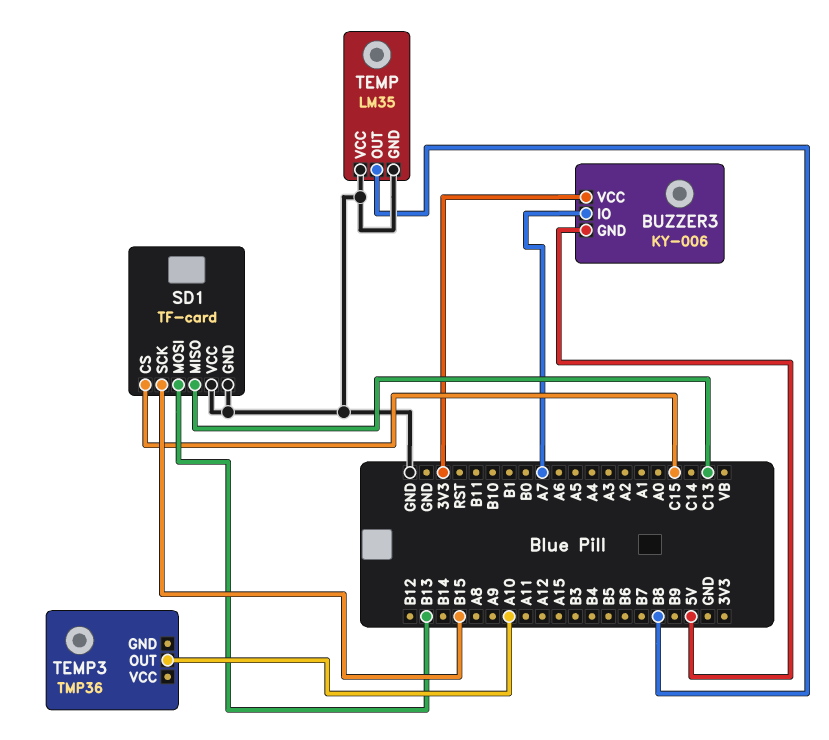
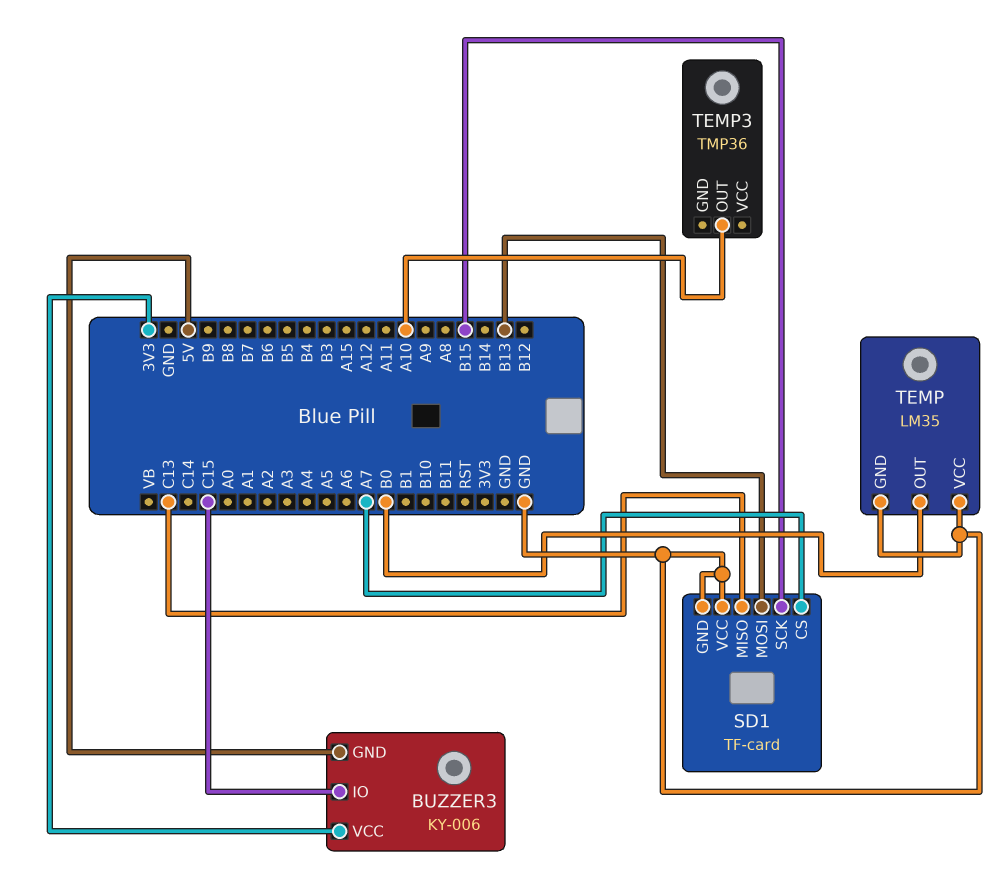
BUZZER3 pin IO: A7 -> C15
SD1 pin CS: C15 -> A7
TEMP pin OUT: B8 -> B0

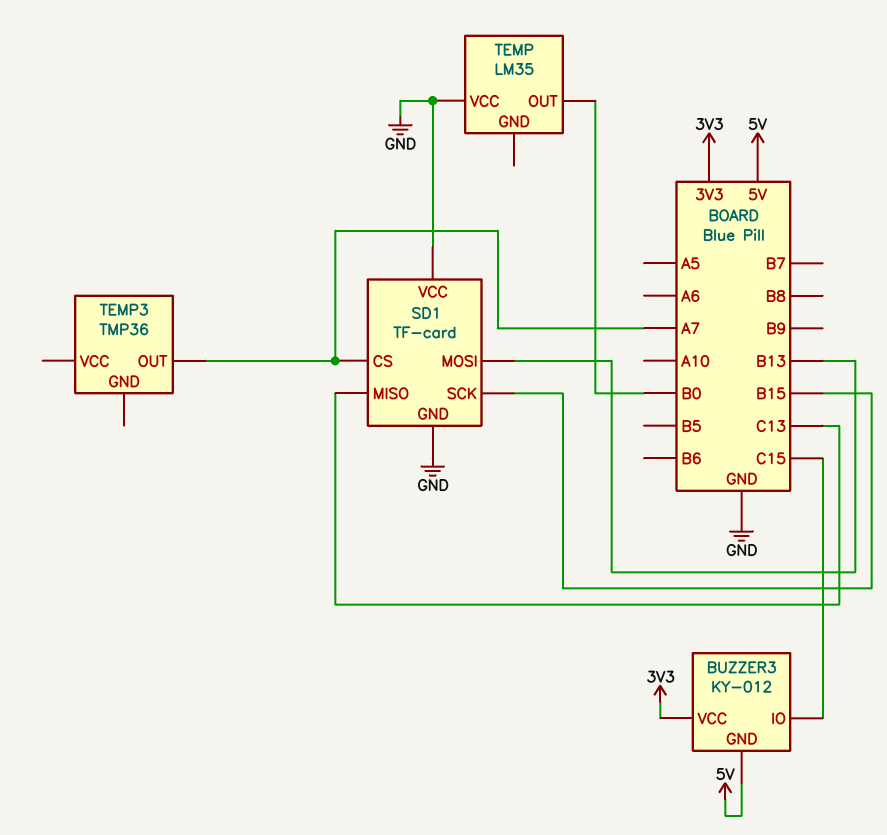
BUZZER3: KY-006 -> KY-012
TEMP pin GND: GND -> none
TEMP3 pin OUT: A10 -> A7

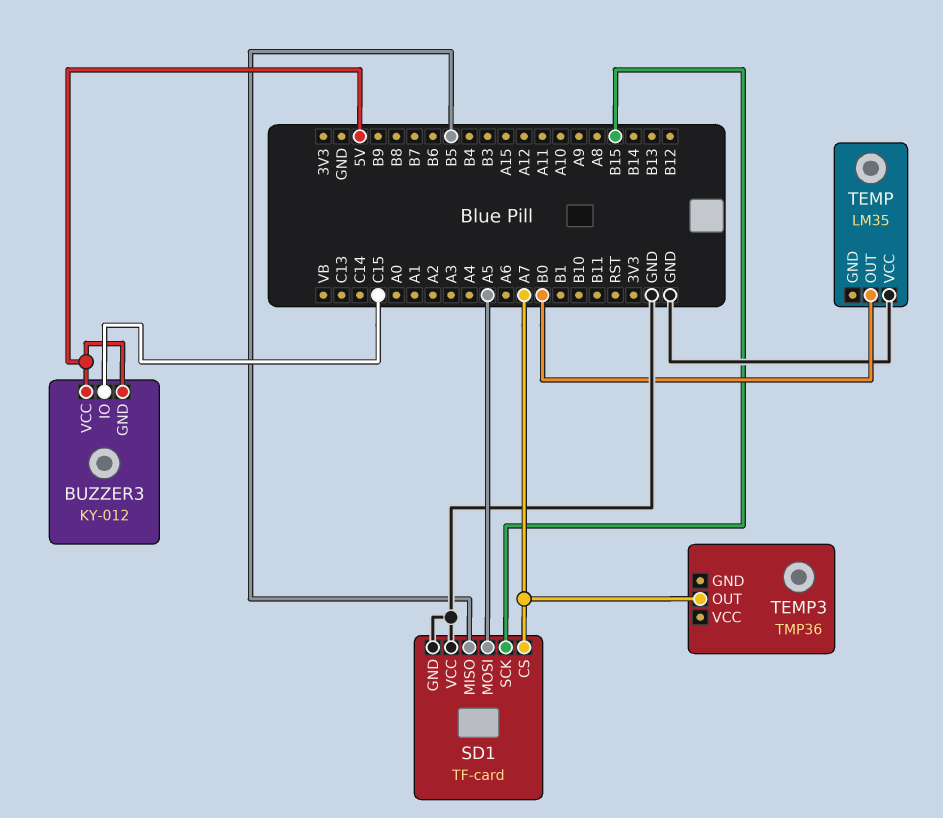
BUZZER3 pin VCC: 3V3 -> 5V
SD1 pin MISO: C13 -> B5
SD1 pin MOSI: B13 -> A5

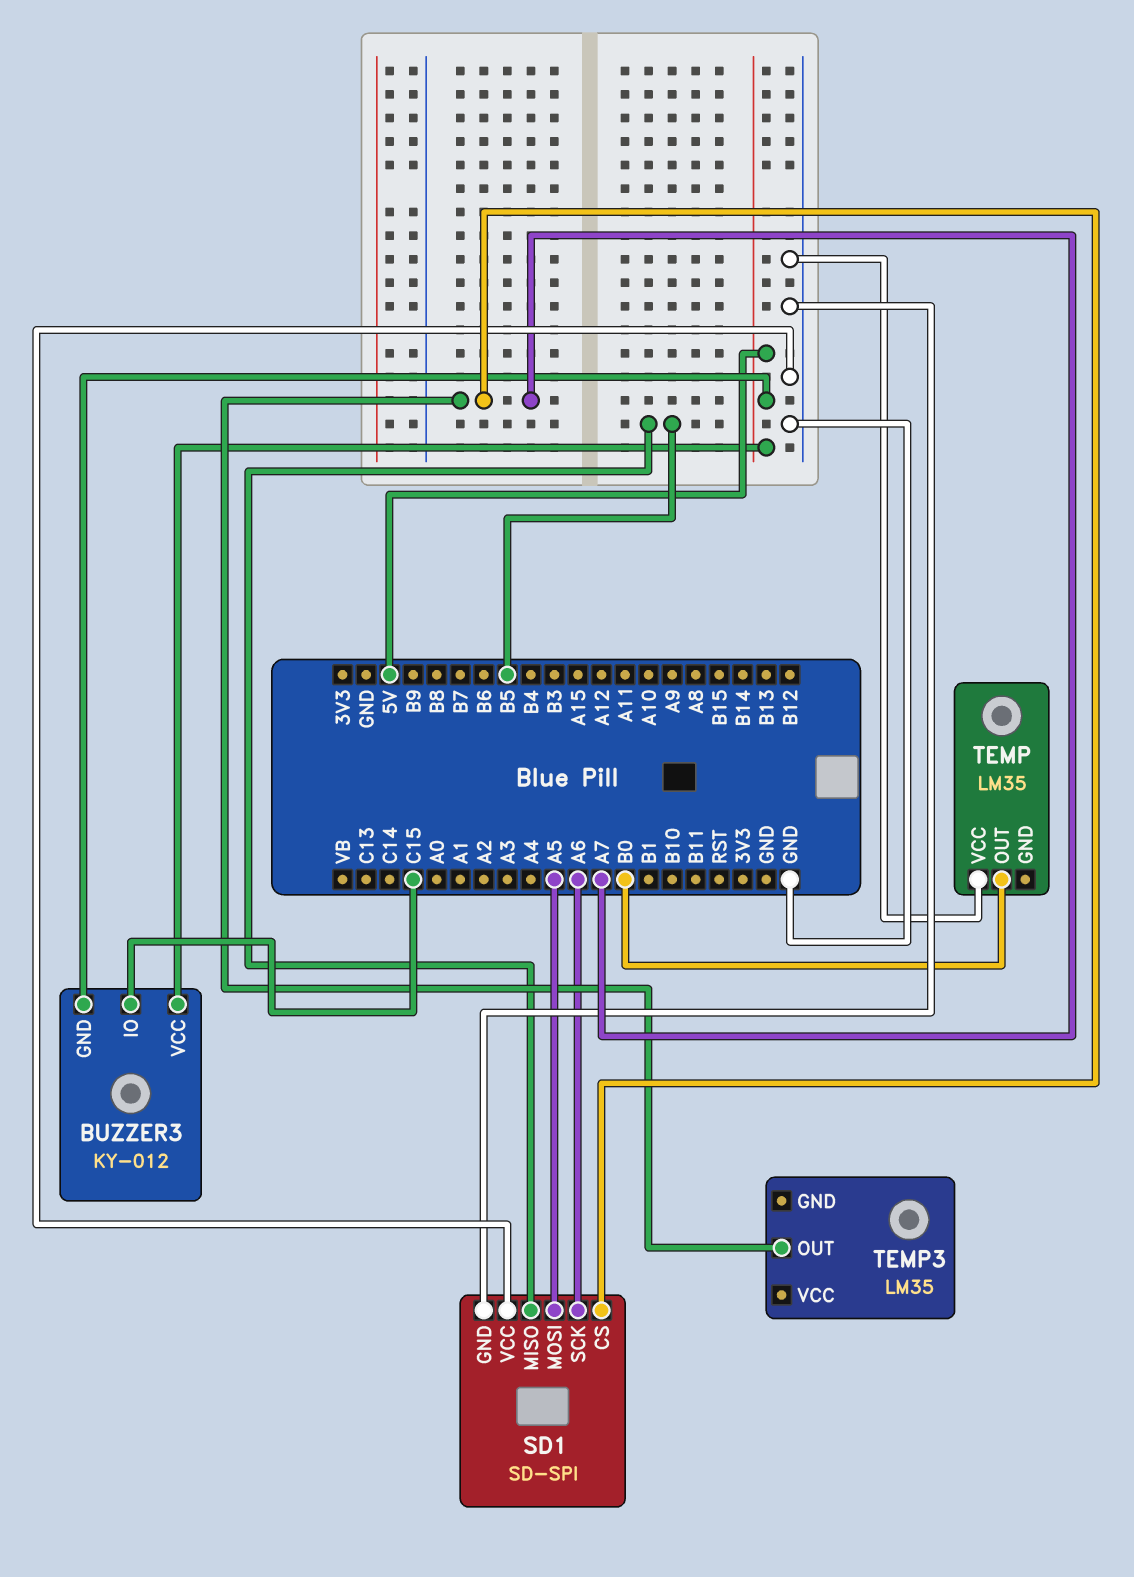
SD1: TF-card -> SD-SPI
SD1 pin SCK: B15 -> A6
TEMP3: TMP36 -> LM35

